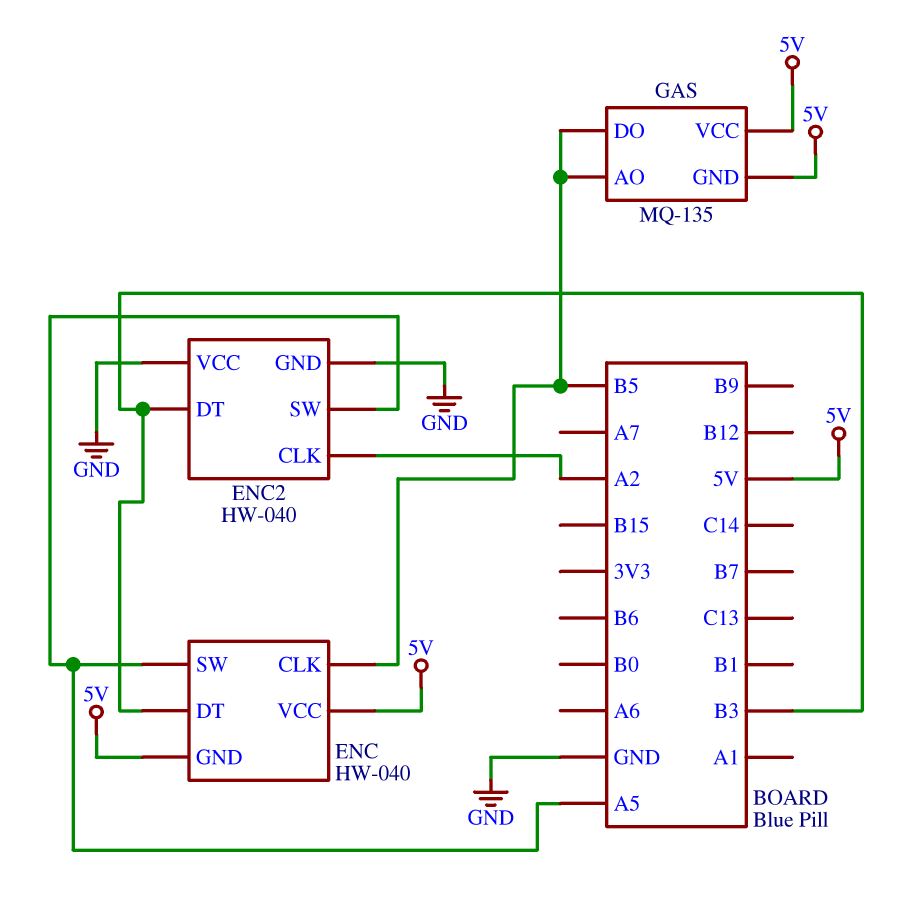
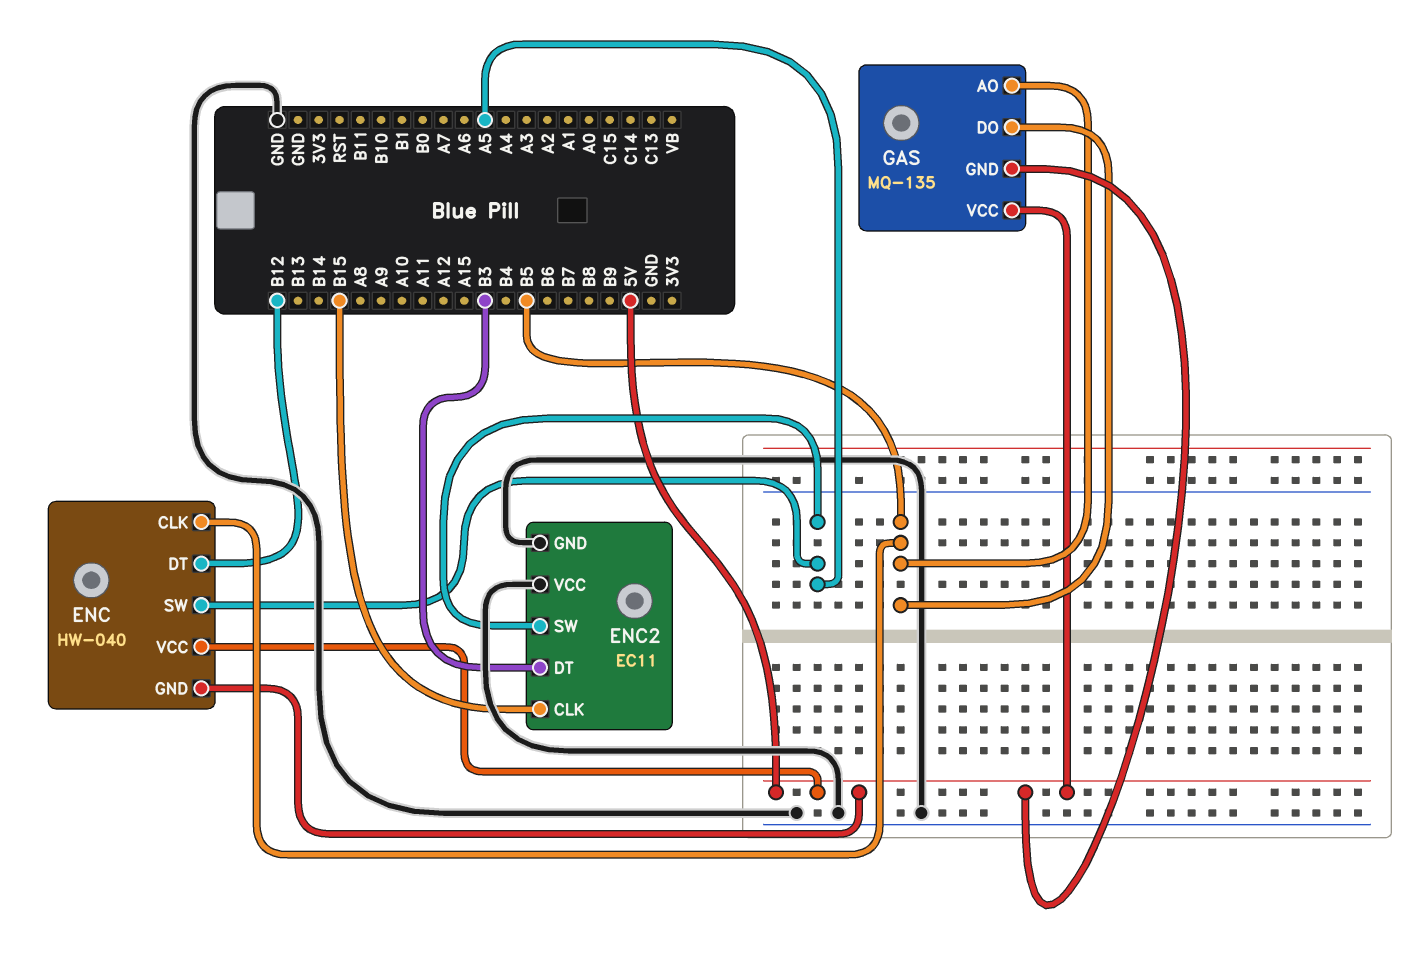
ENC pin DT: B3 -> B12
ENC2: HW-040 -> EC11
ENC2 pin CLK: A2 -> B15

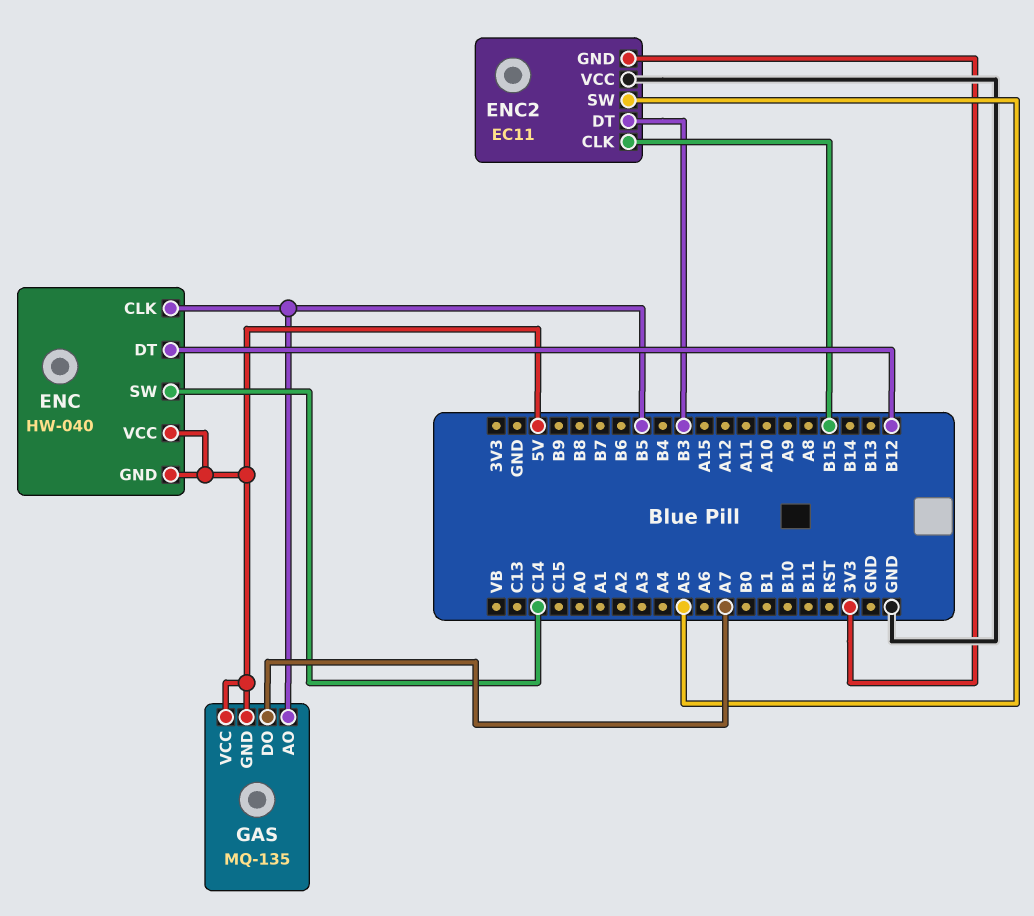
ENC pin SW: A5 -> C14
ENC2 pin GND: GND -> 3V3
GAS pin DO: B5 -> A7

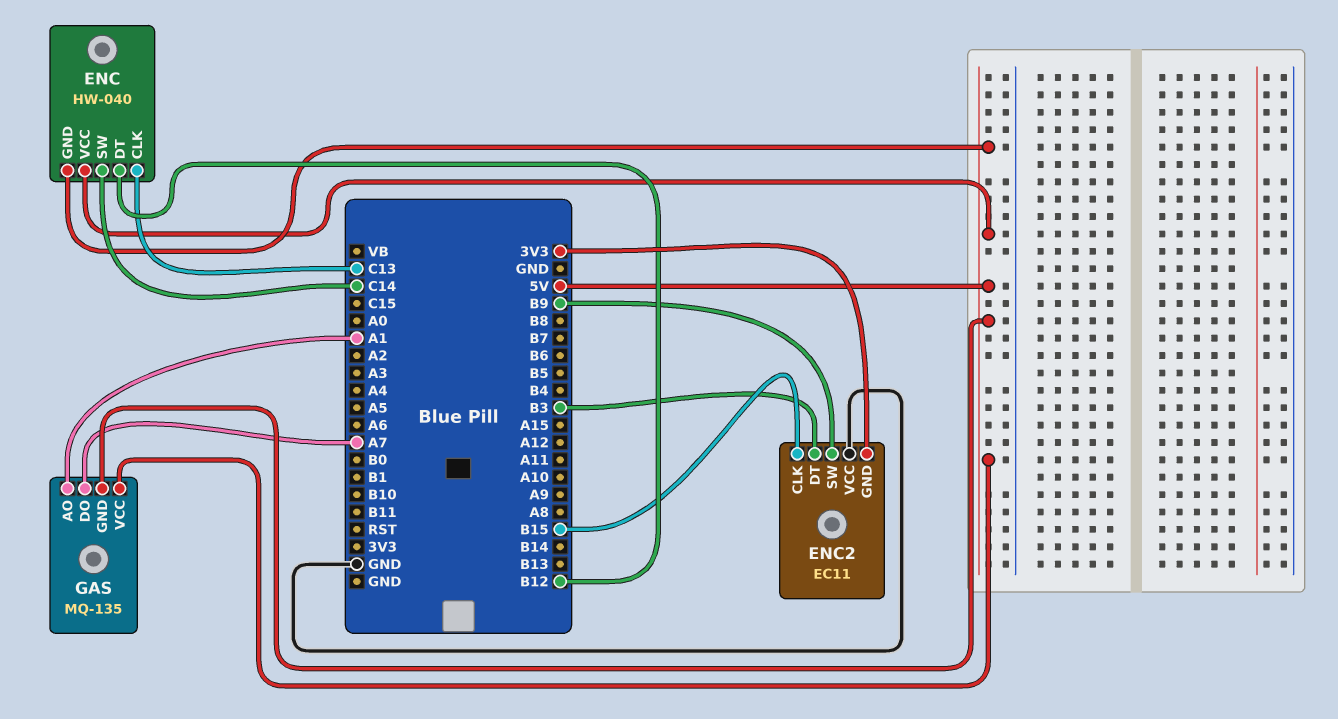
ENC pin CLK: B5 -> C13
ENC2 pin SW: A5 -> B9
GAS pin AO: B5 -> A1

